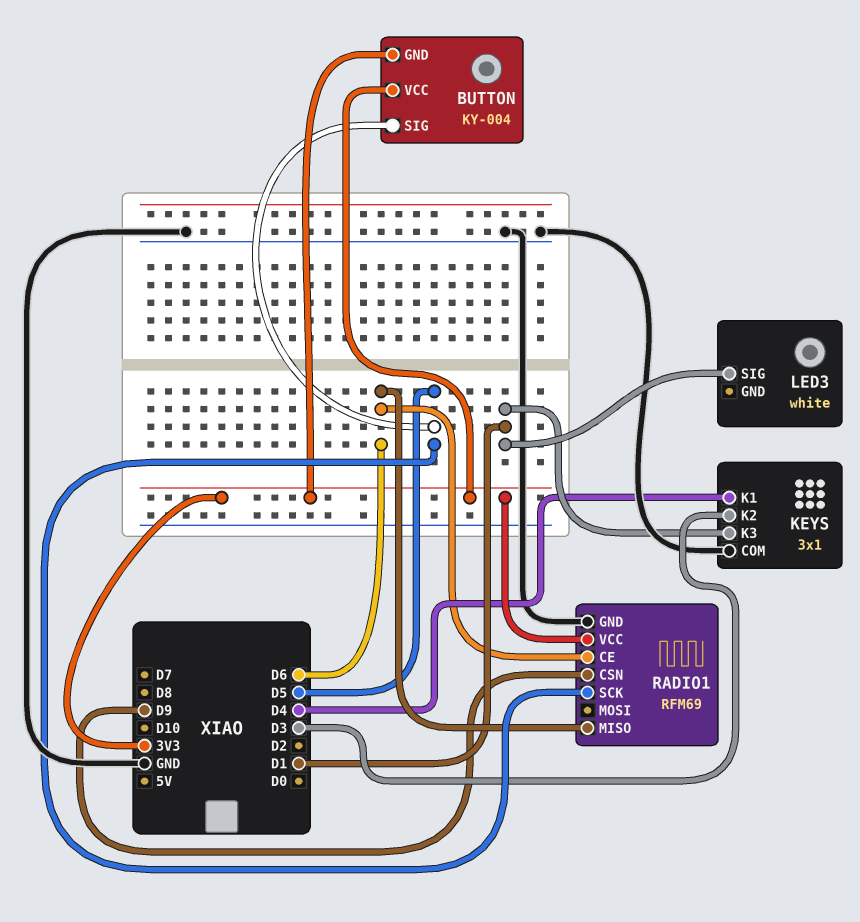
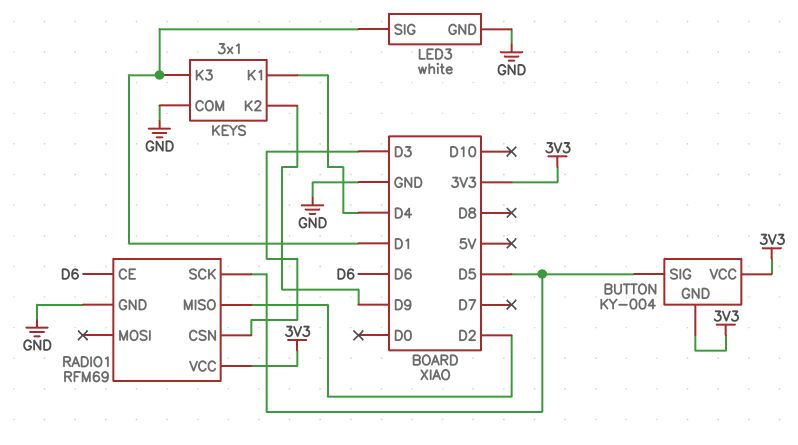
KEYS pin K2: D3 -> D9
LED3 pin GND: none -> GND
RADIO1 pin CSN: D9 -> D3
RADIO1 pin MISO: D6 -> D2

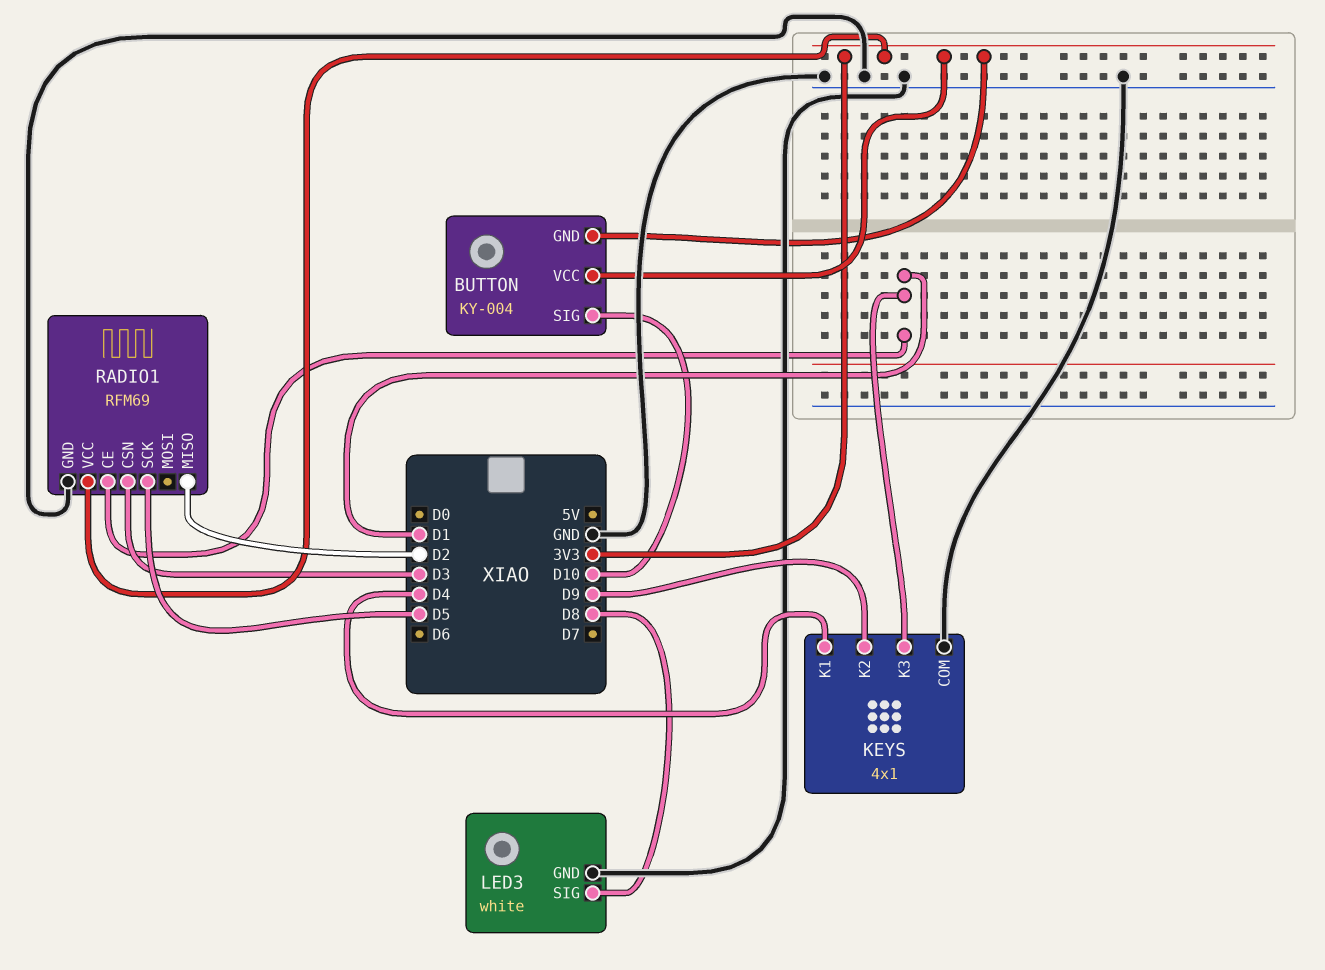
BUTTON pin SIG: D5 -> D10
KEYS: 3x1 -> 4x1
LED3 pin SIG: D1 -> D8
RADIO1 pin CE: D6 -> D1

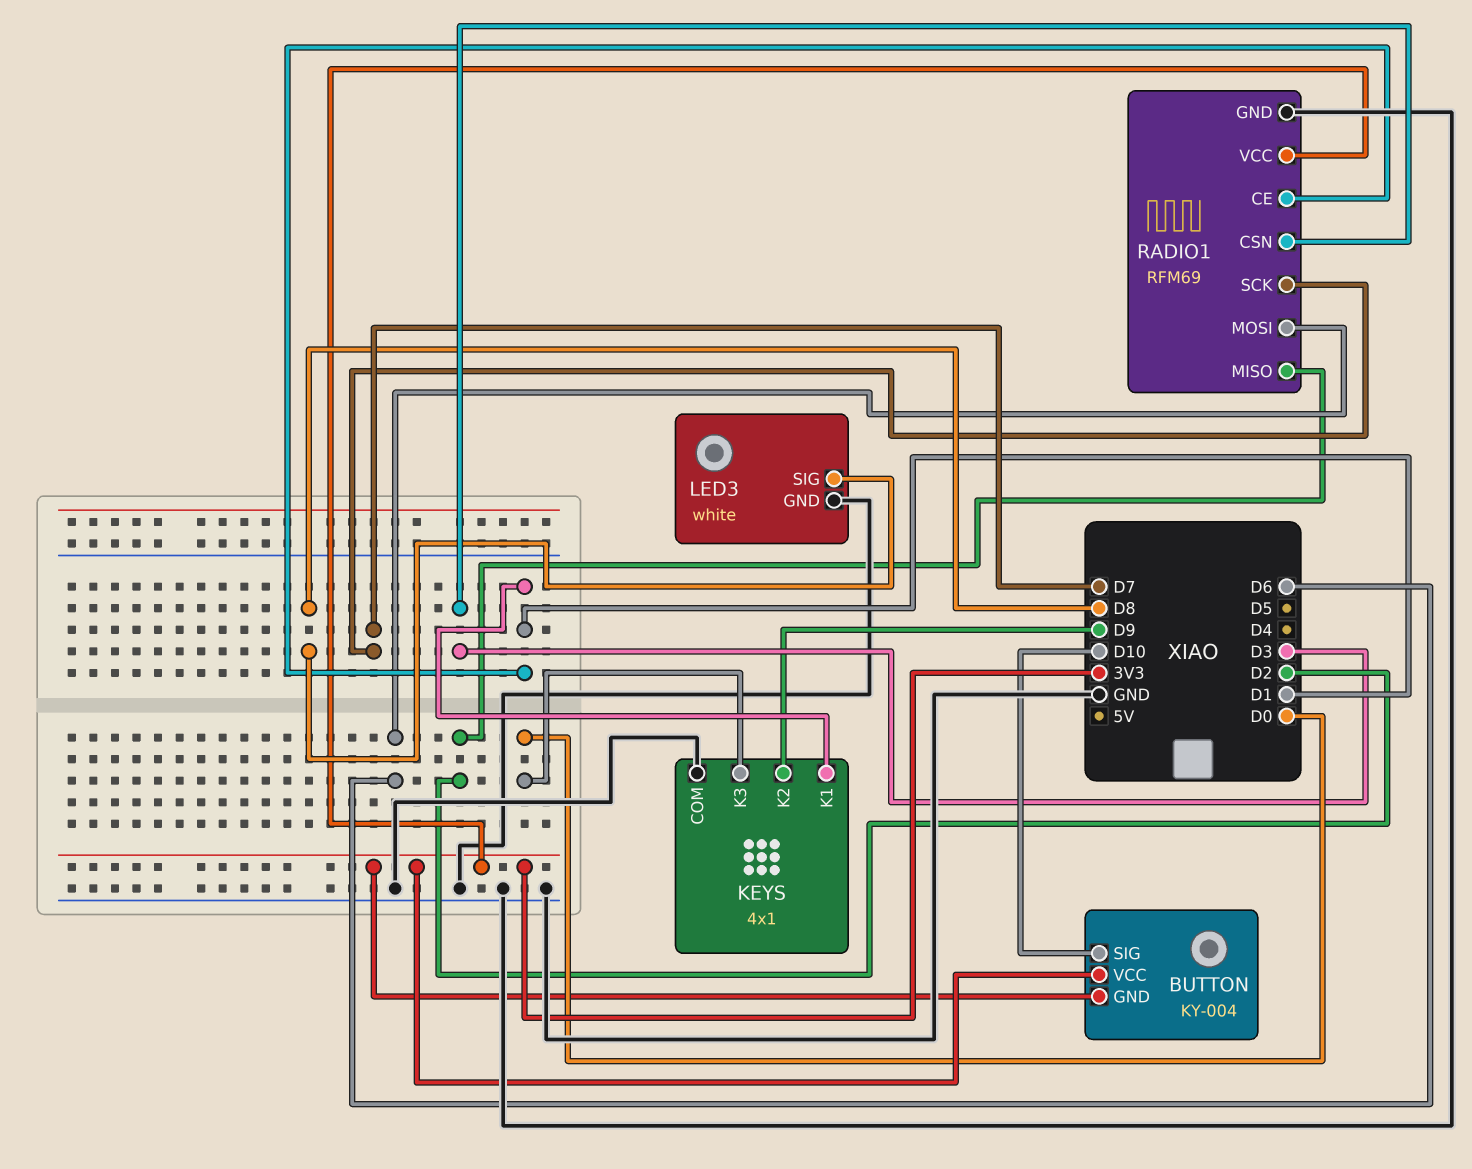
KEYS pin K1: D4 -> D1
KEYS pin K3: D1 -> D0
RADIO1 pin MOSI: none -> D6
RADIO1 pin SCK: D5 -> D7

